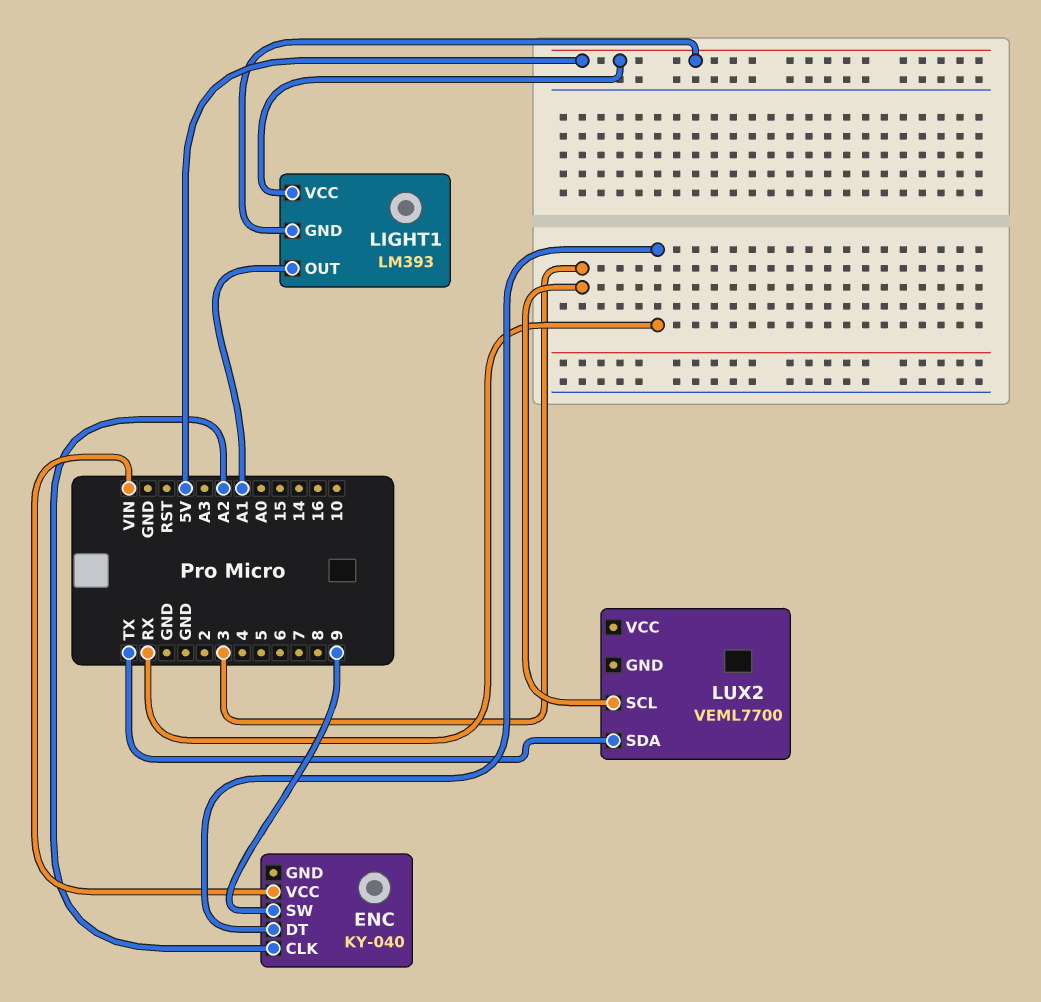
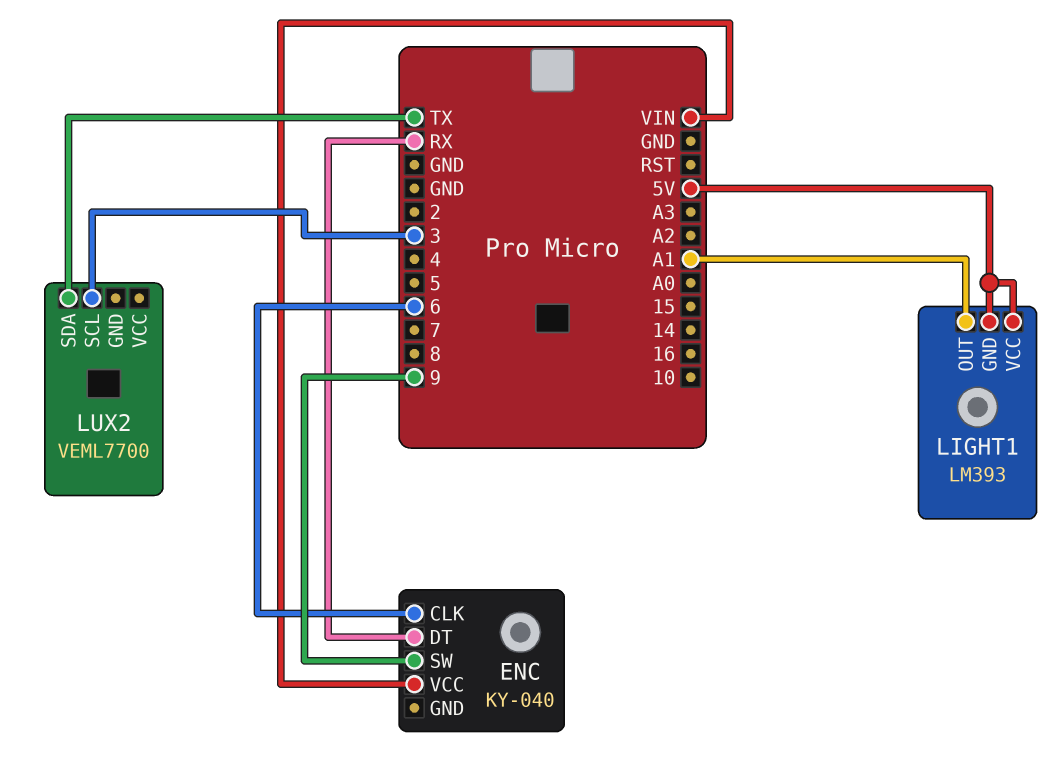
ENC pin CLK: A2 -> 6

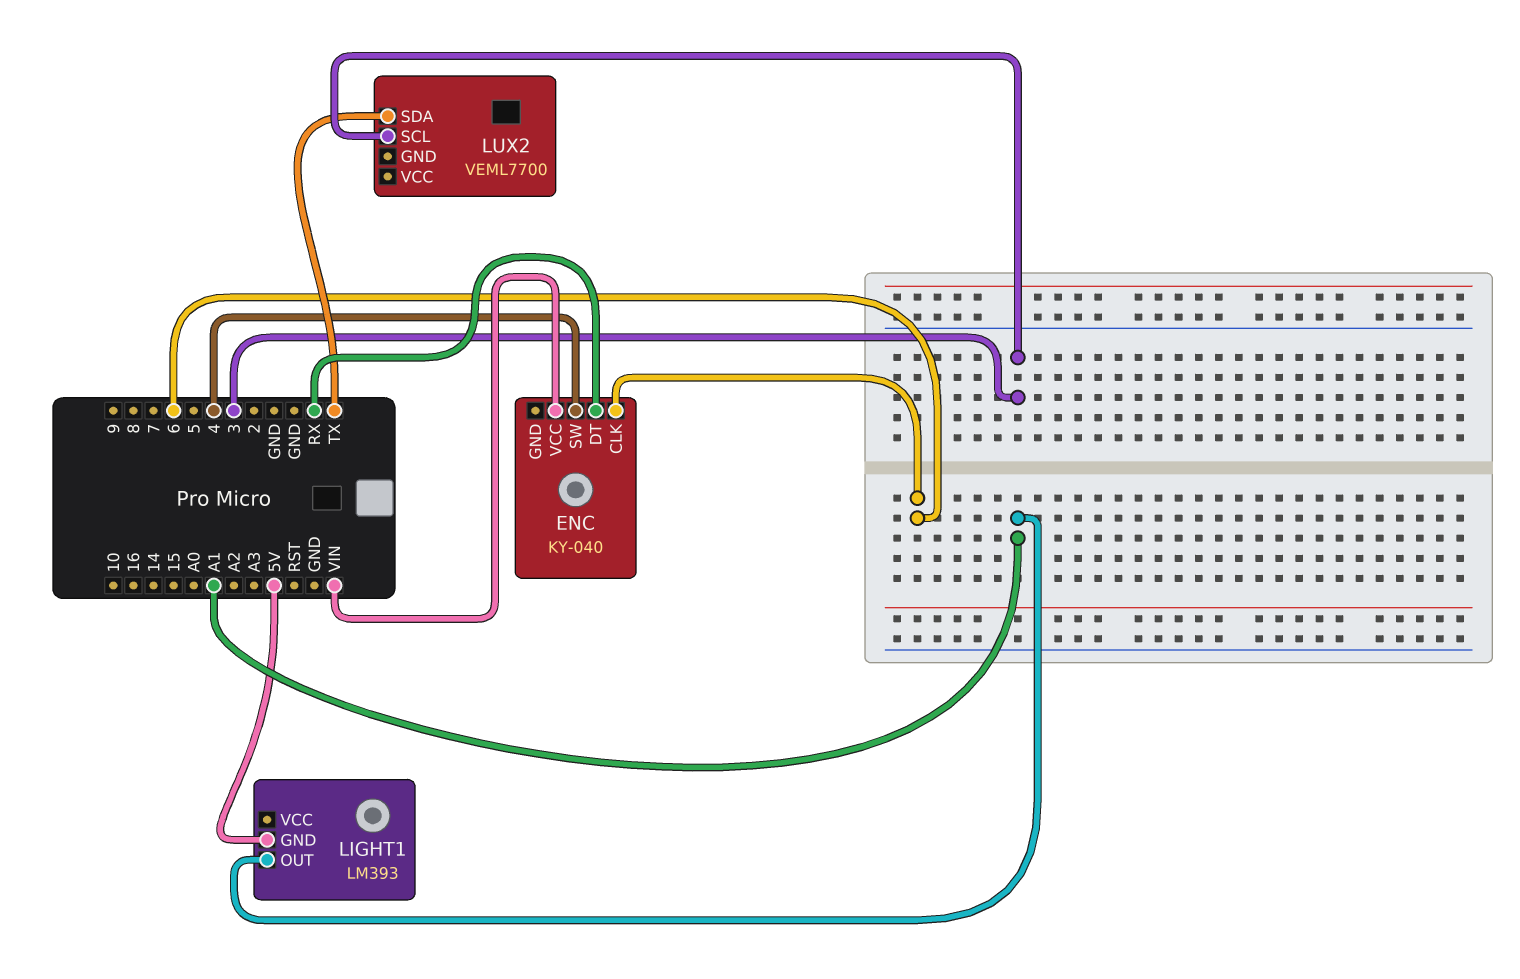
ENC pin SW: 9 -> 4
LIGHT1 pin VCC: 5V -> none

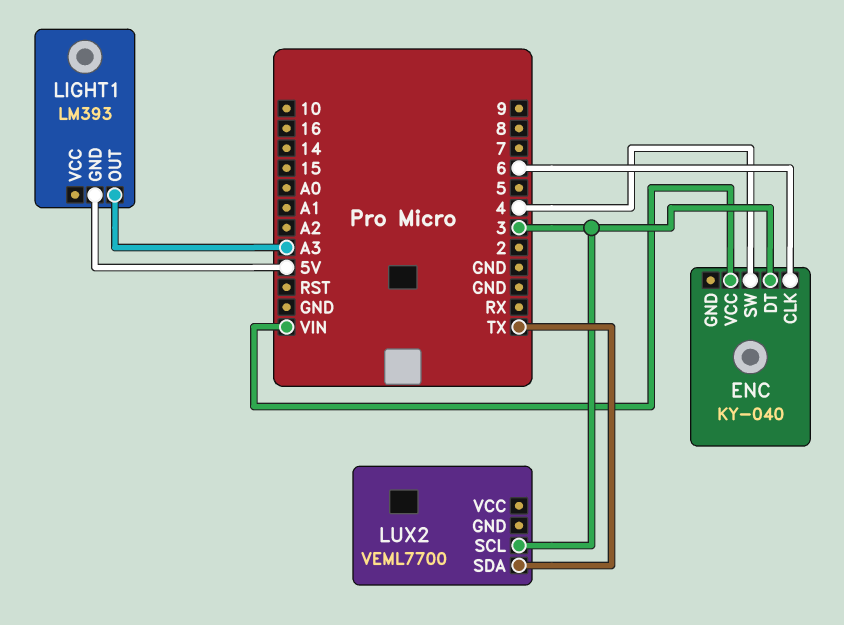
ENC pin DT: RX -> 3
LIGHT1 pin OUT: A1 -> A3

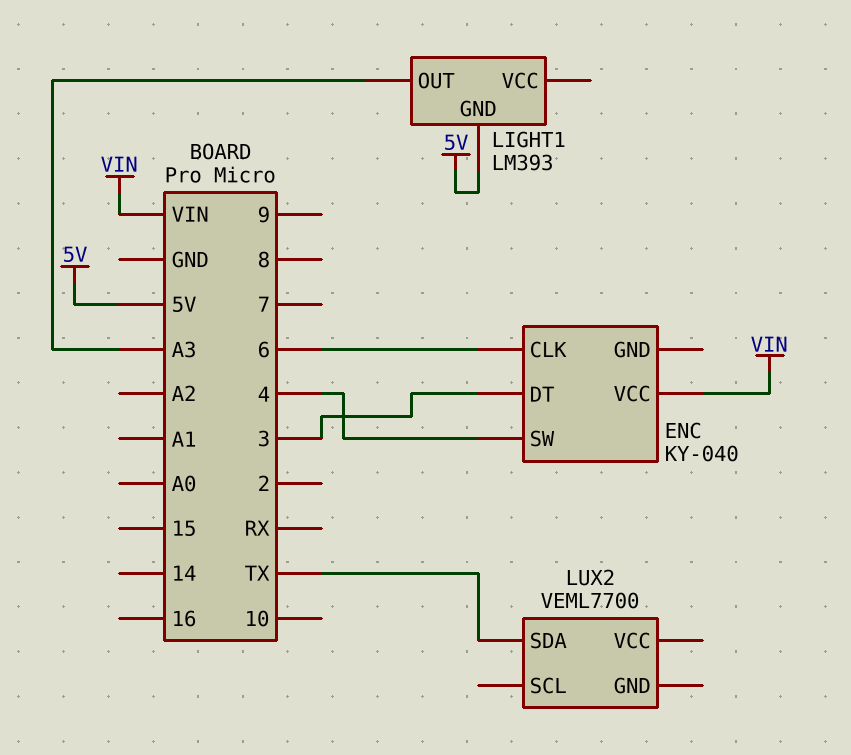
LUX2 pin SCL: 3 -> none

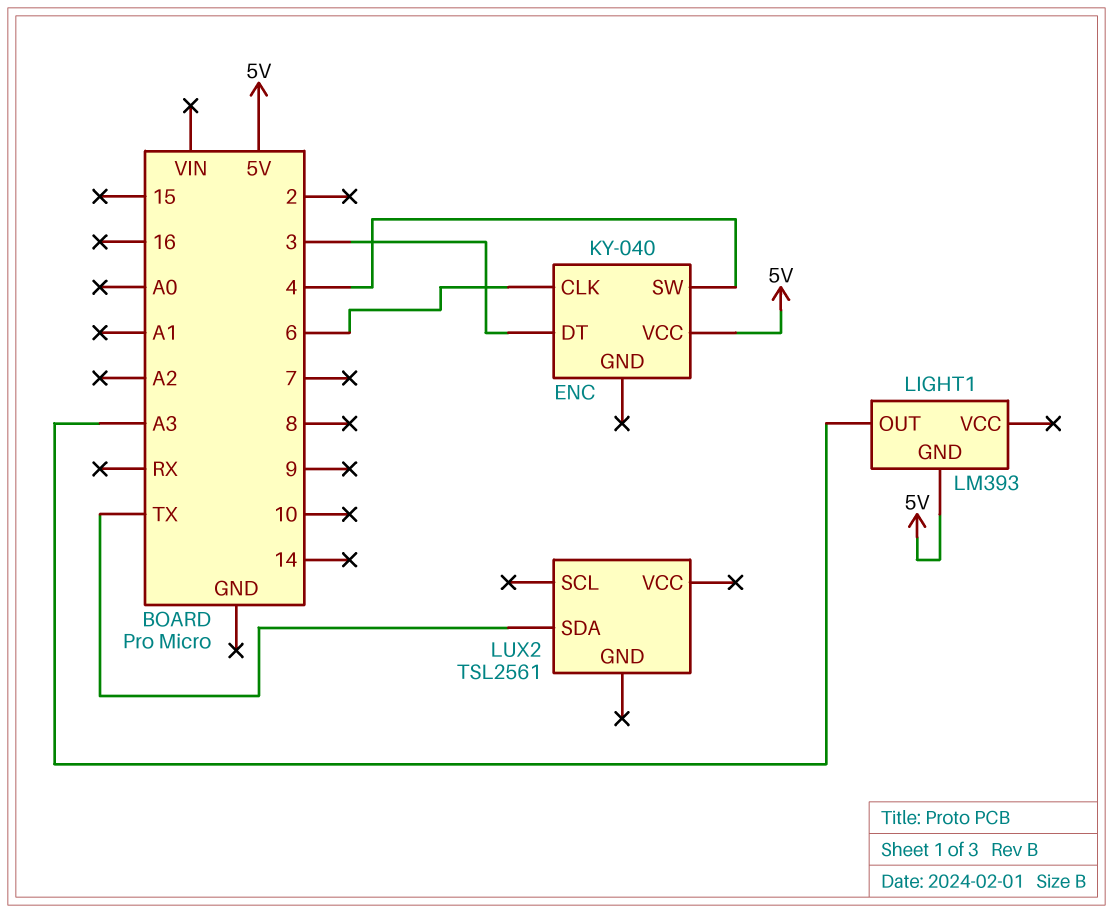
ENC pin VCC: VIN -> 5V
LUX2: VEML7700 -> TSL2561

